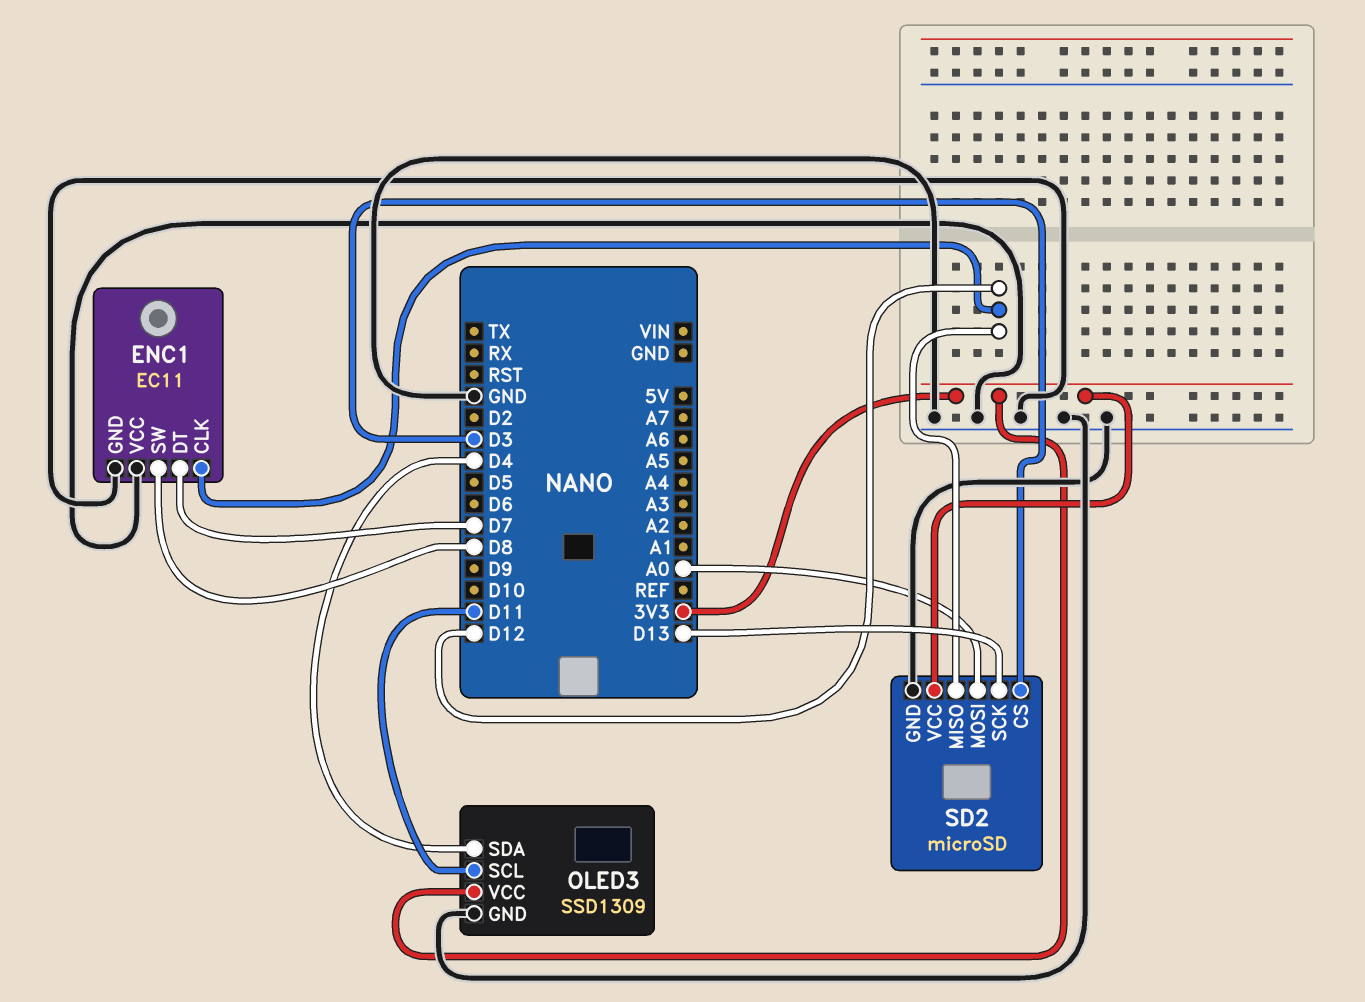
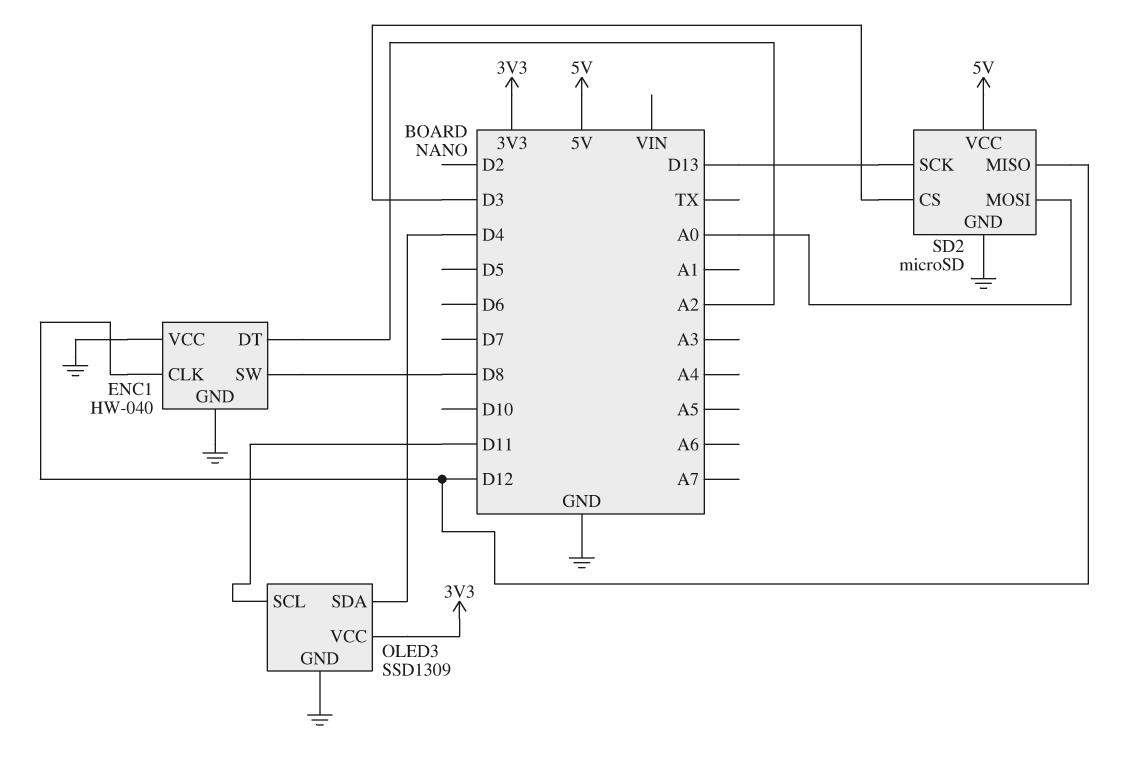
ENC1: EC11 -> HW-040
ENC1 pin DT: D7 -> A2
SD2 pin VCC: 3V3 -> 5V

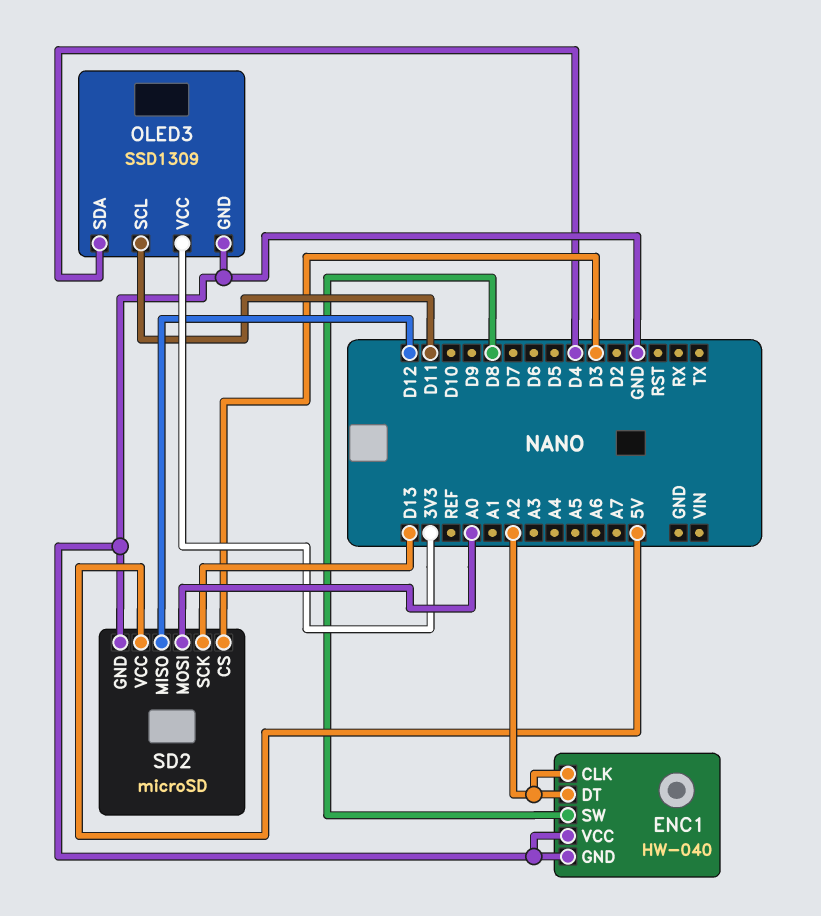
ENC1 pin CLK: D12 -> A2

